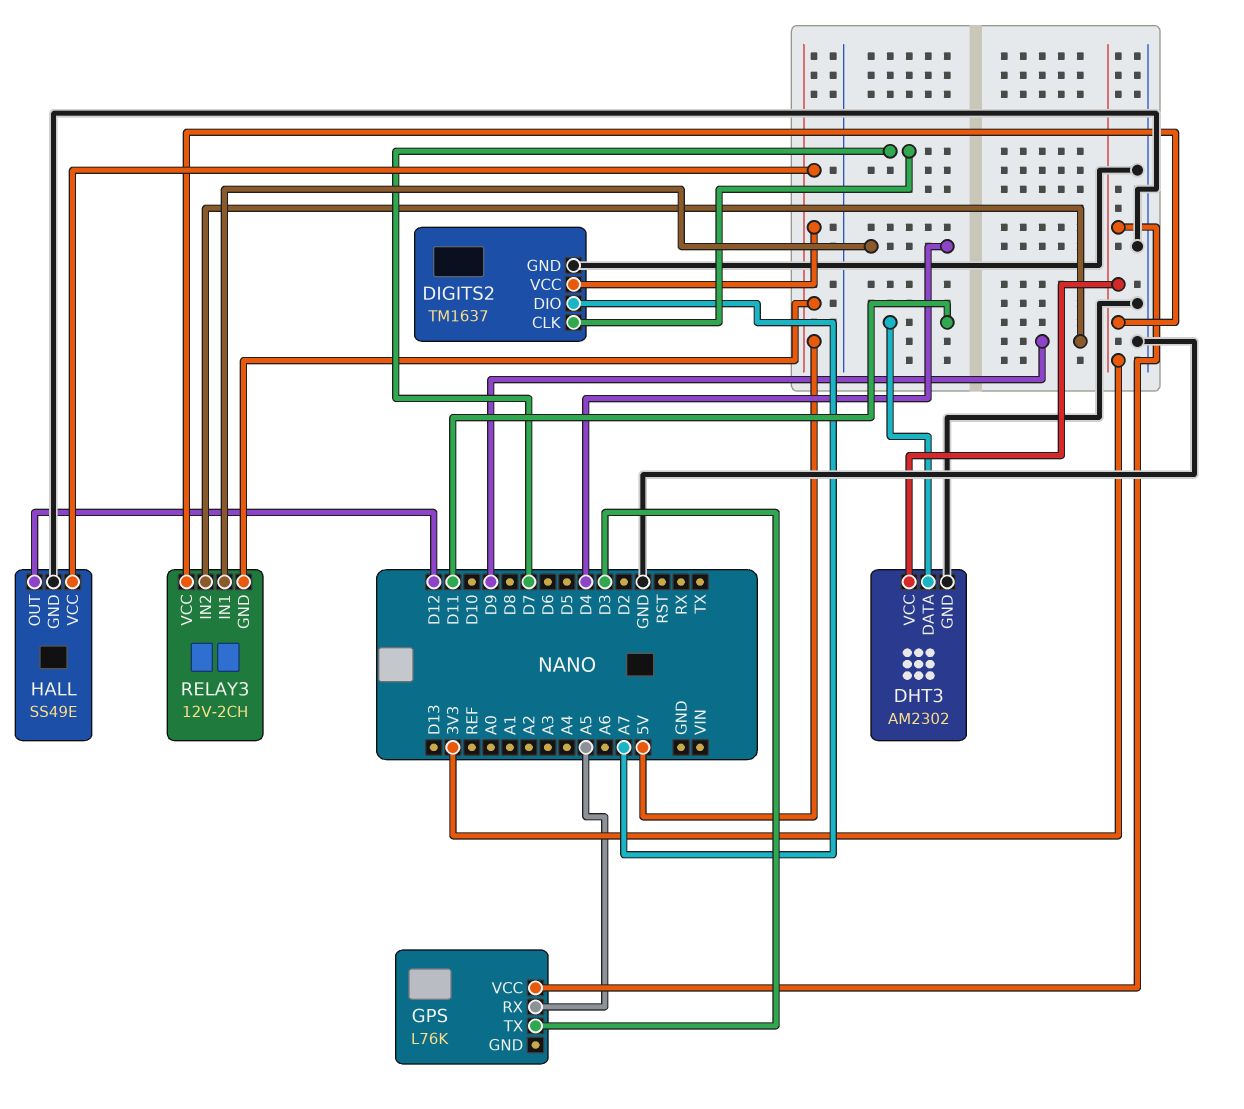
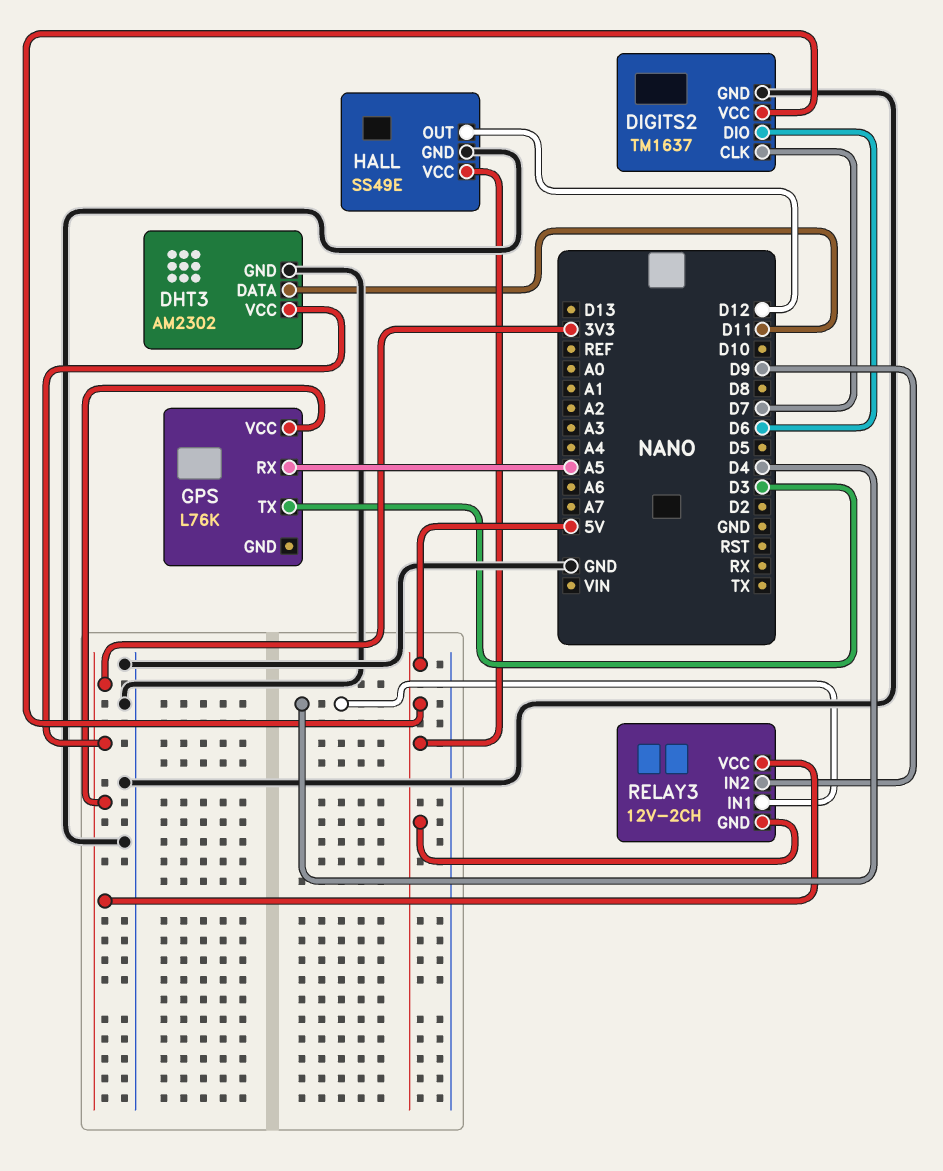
DIGITS2 pin DIO: A7 -> D6

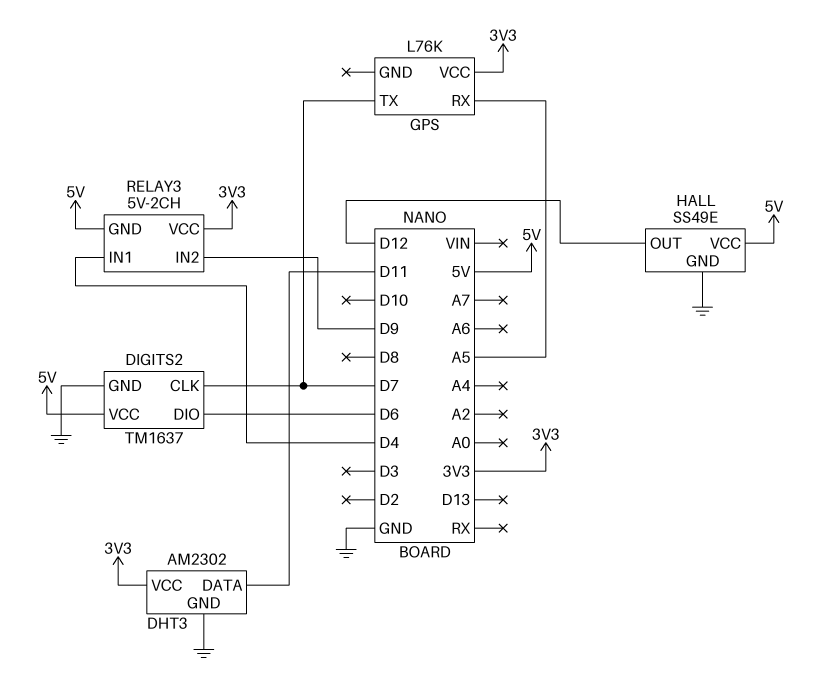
GPS pin TX: D3 -> D7
RELAY3: 12V-2CH -> 5V-2CH

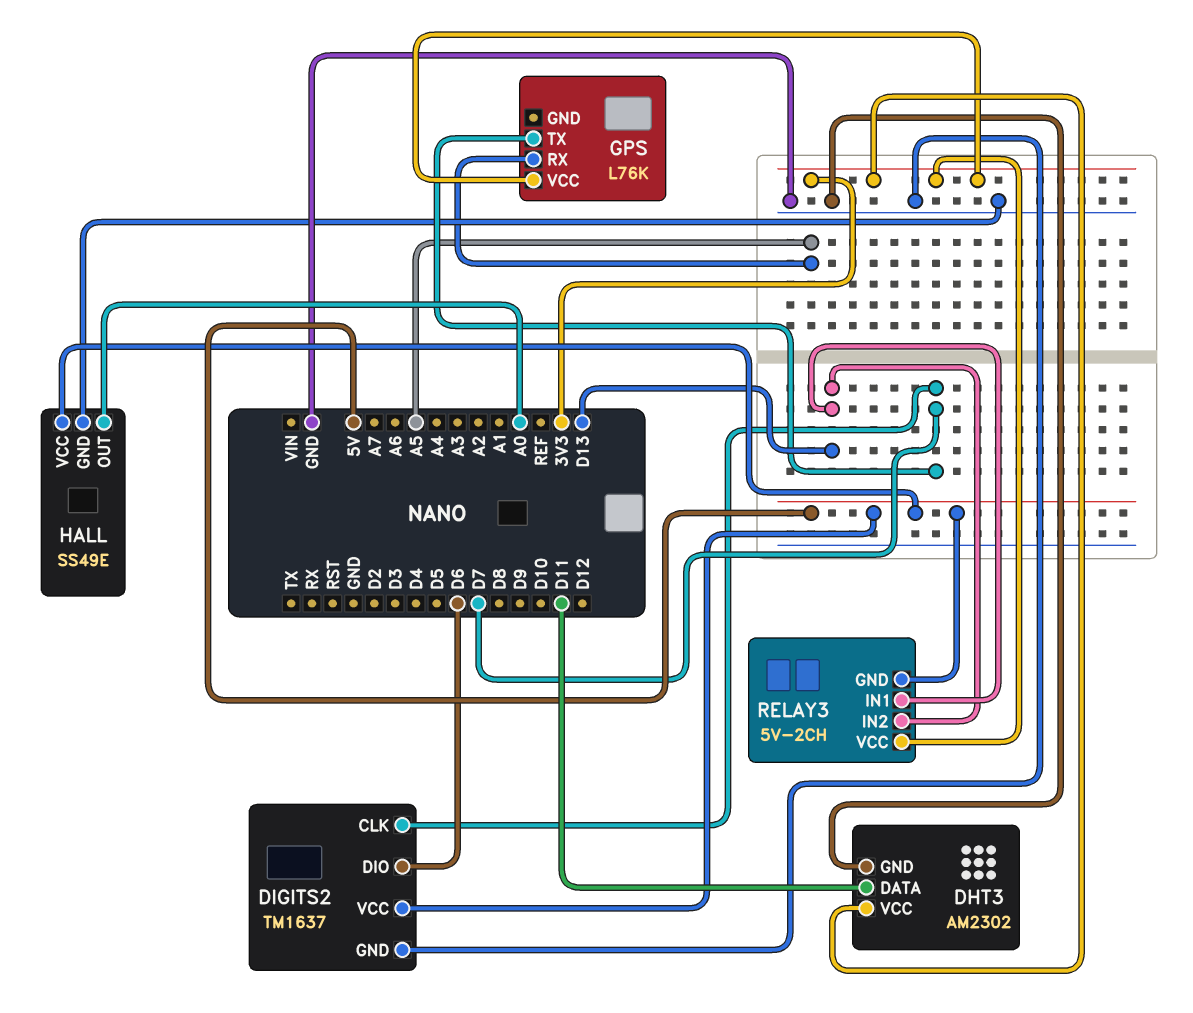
HALL pin OUT: D12 -> A0
RELAY3 pin IN1: D4 -> D13
RELAY3 pin IN2: D9 -> D13

